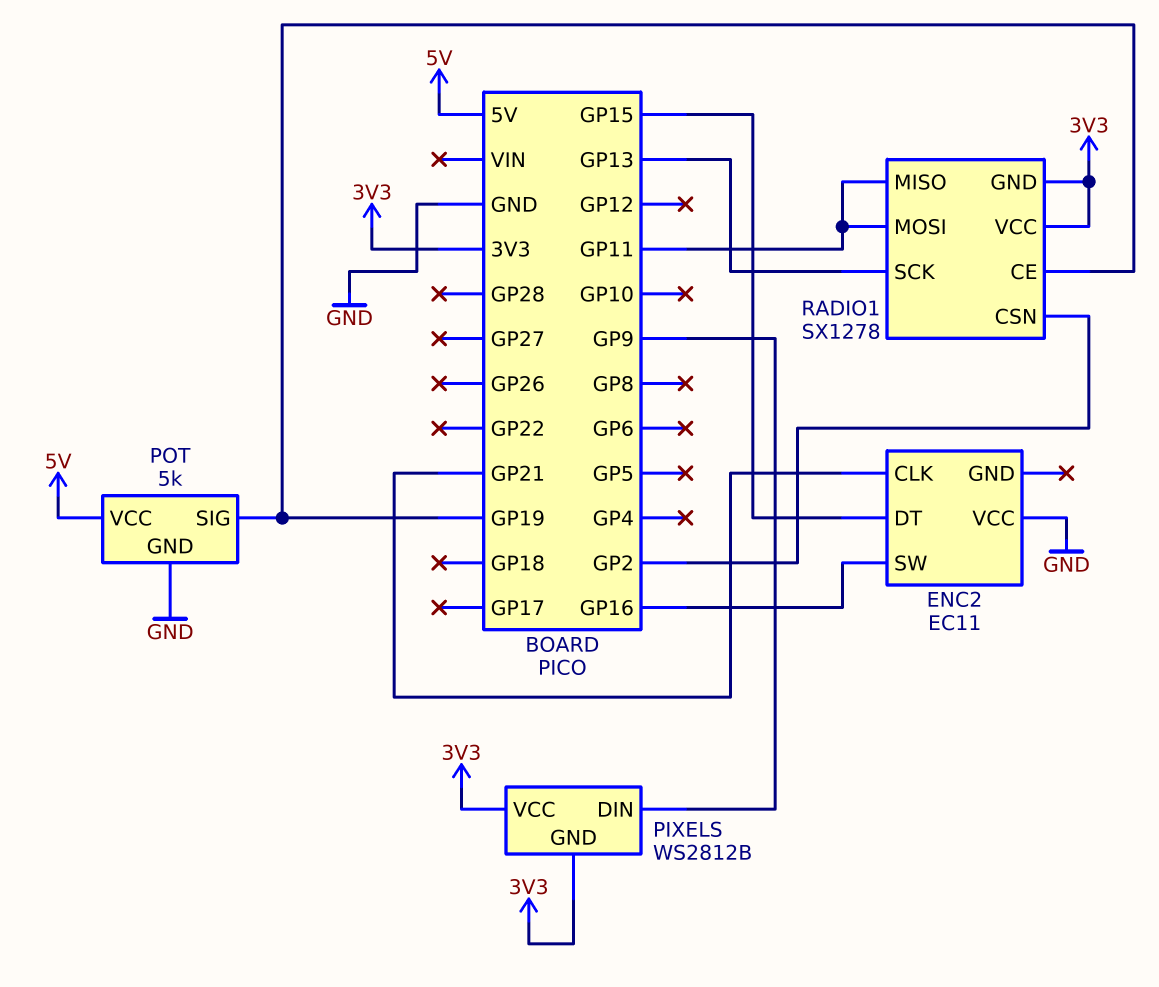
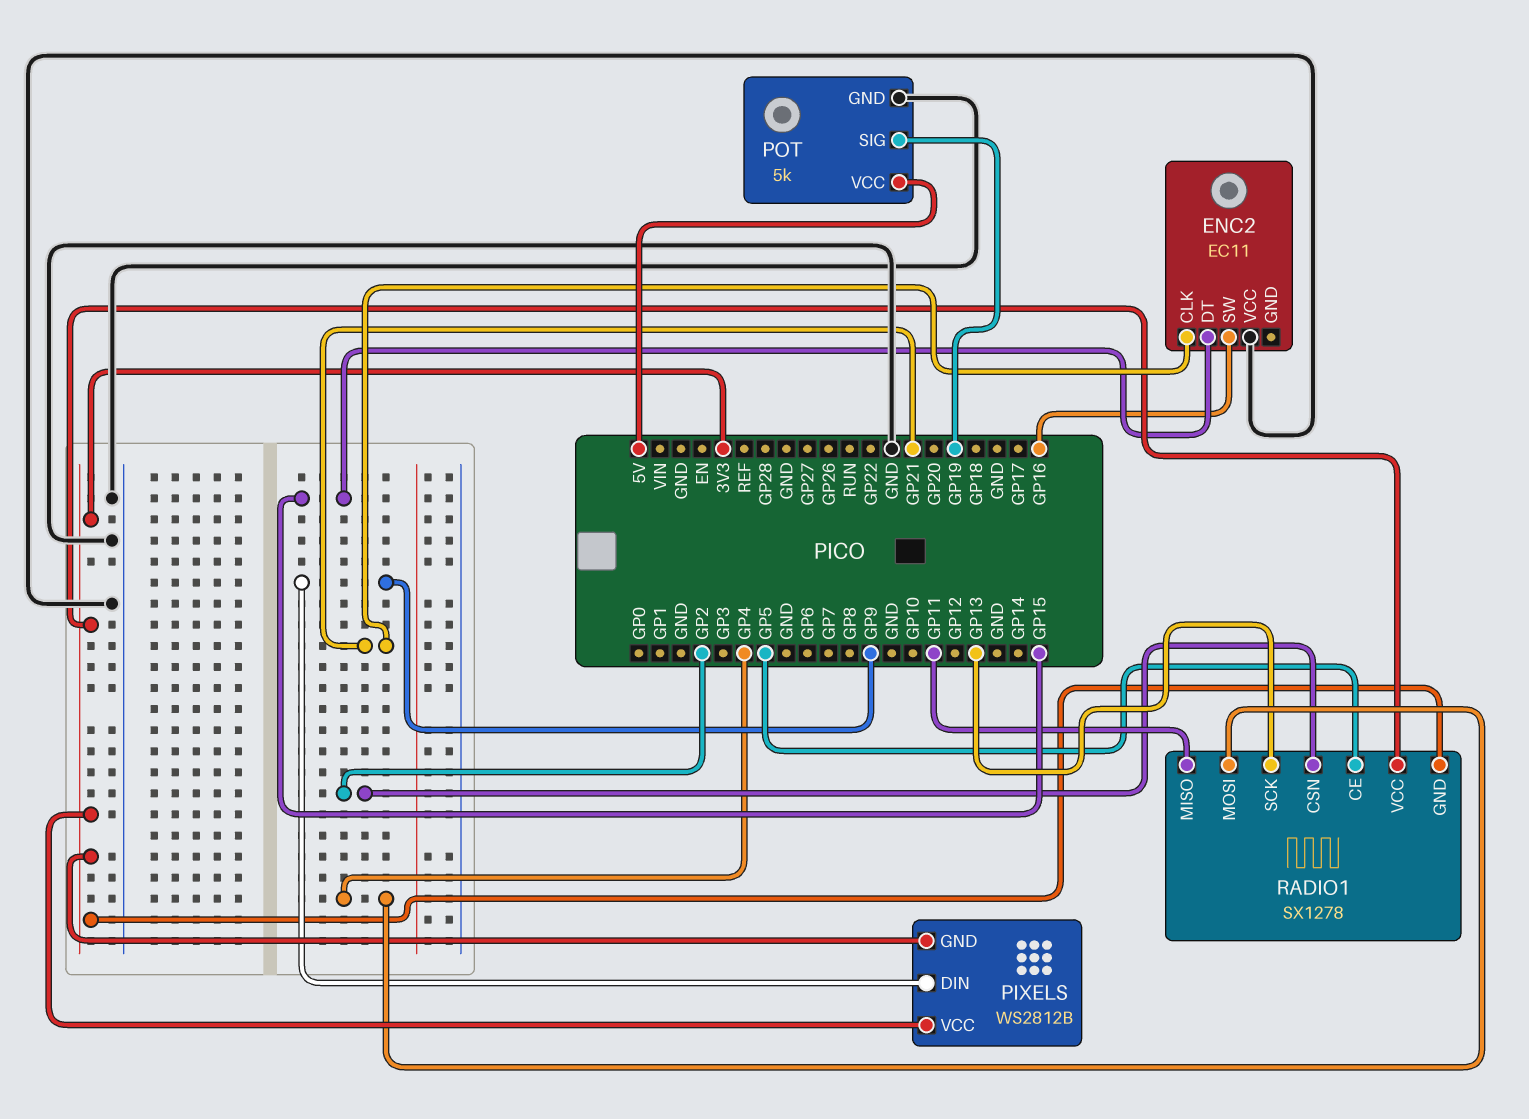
RADIO1 pin CE: GP19 -> GP5
RADIO1 pin MOSI: GP11 -> GP4

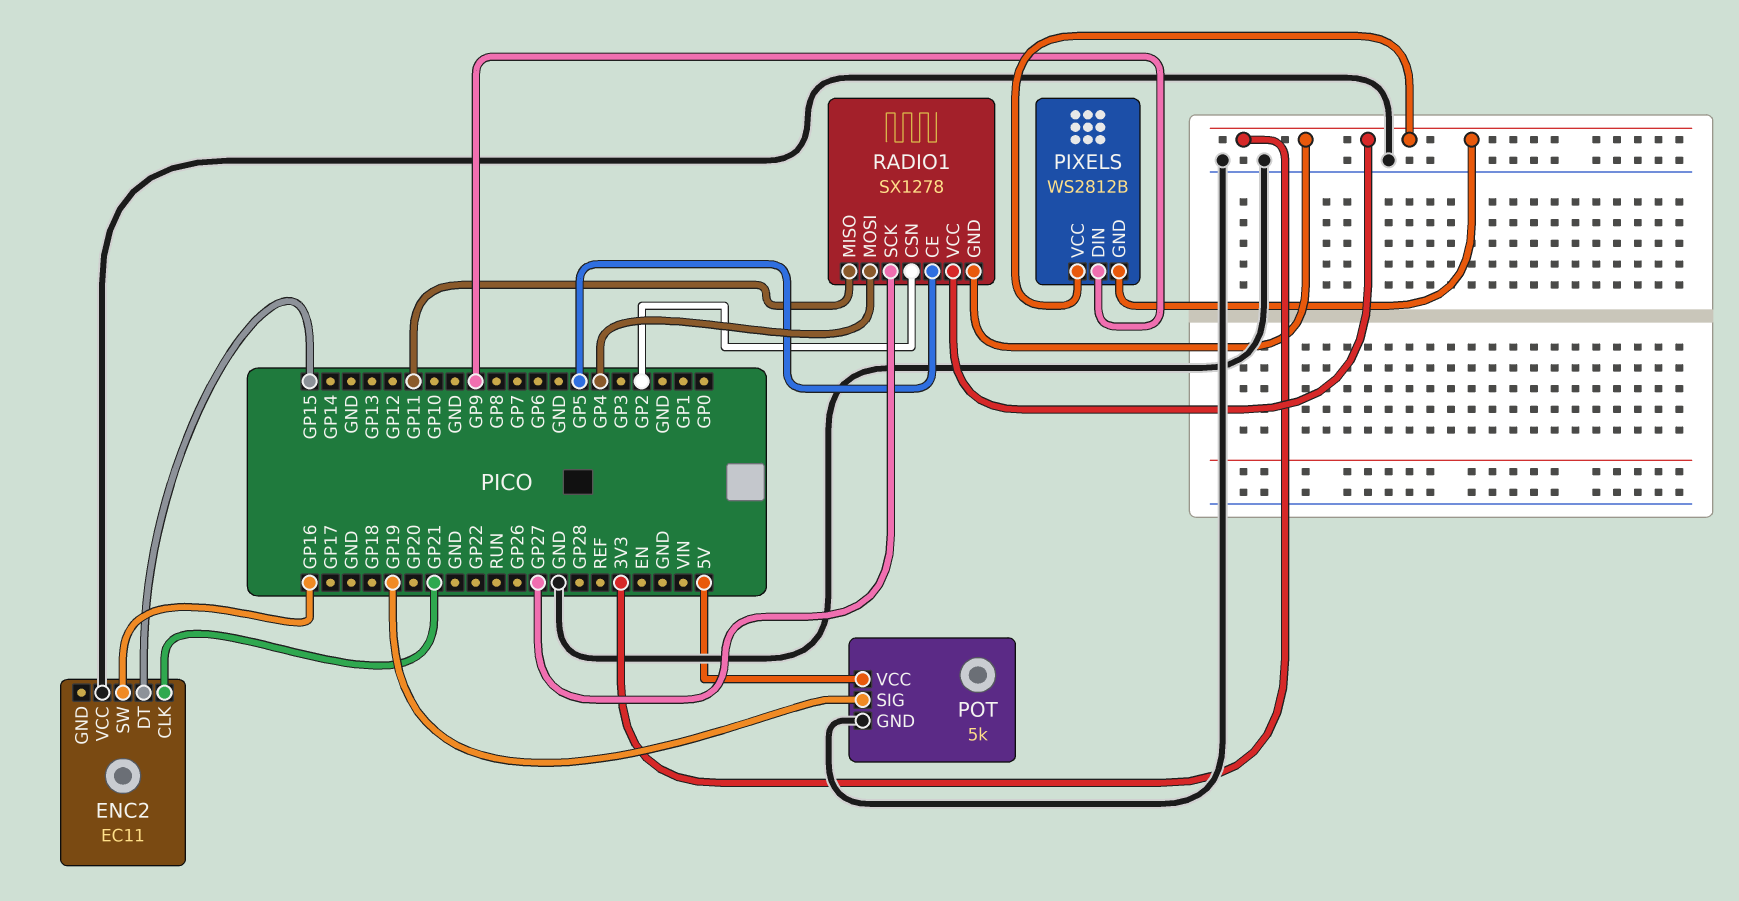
RADIO1 pin SCK: GP13 -> GP27

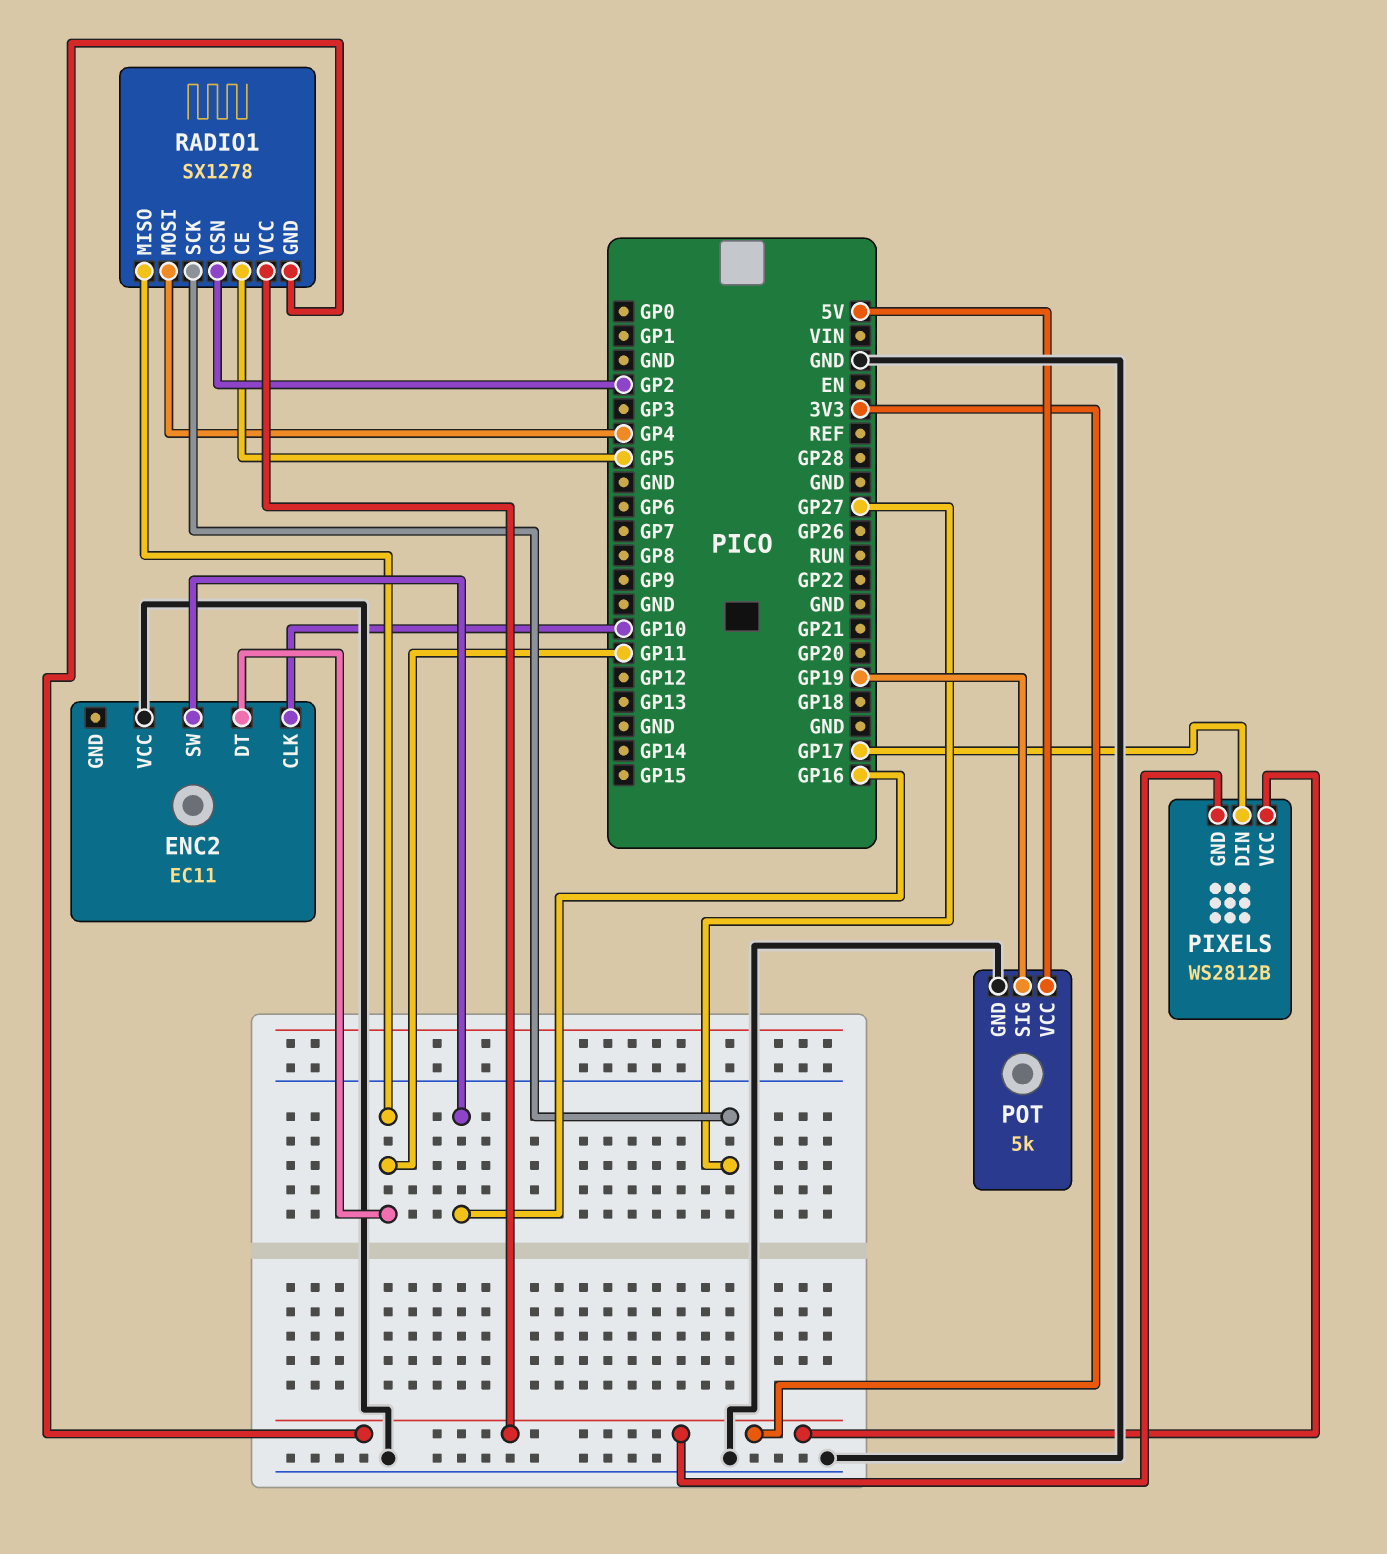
ENC2 pin CLK: GP21 -> GP10
ENC2 pin DT: GP15 -> GP11
PIXELS pin DIN: GP9 -> GP17

